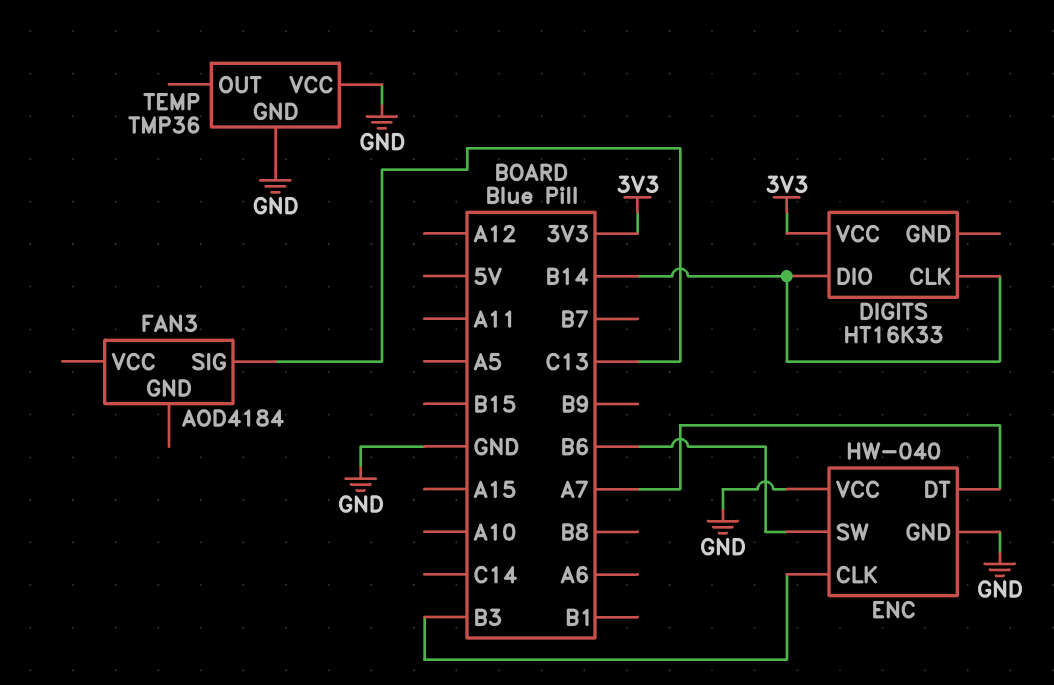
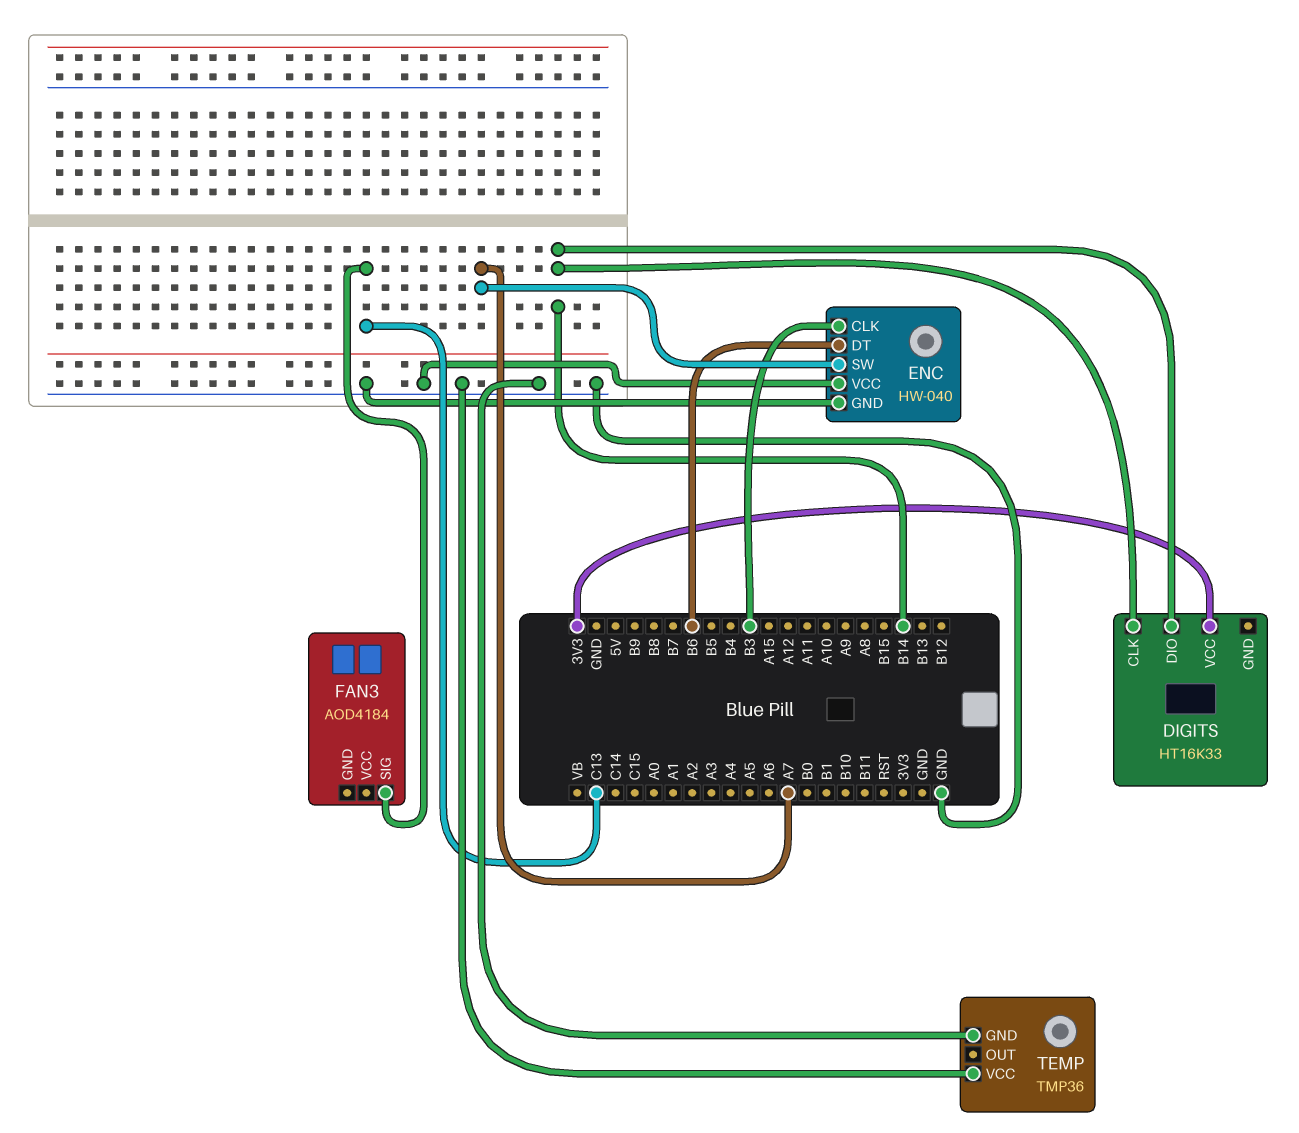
ENC pin DT: A7 -> B6
ENC pin SW: B6 -> A7

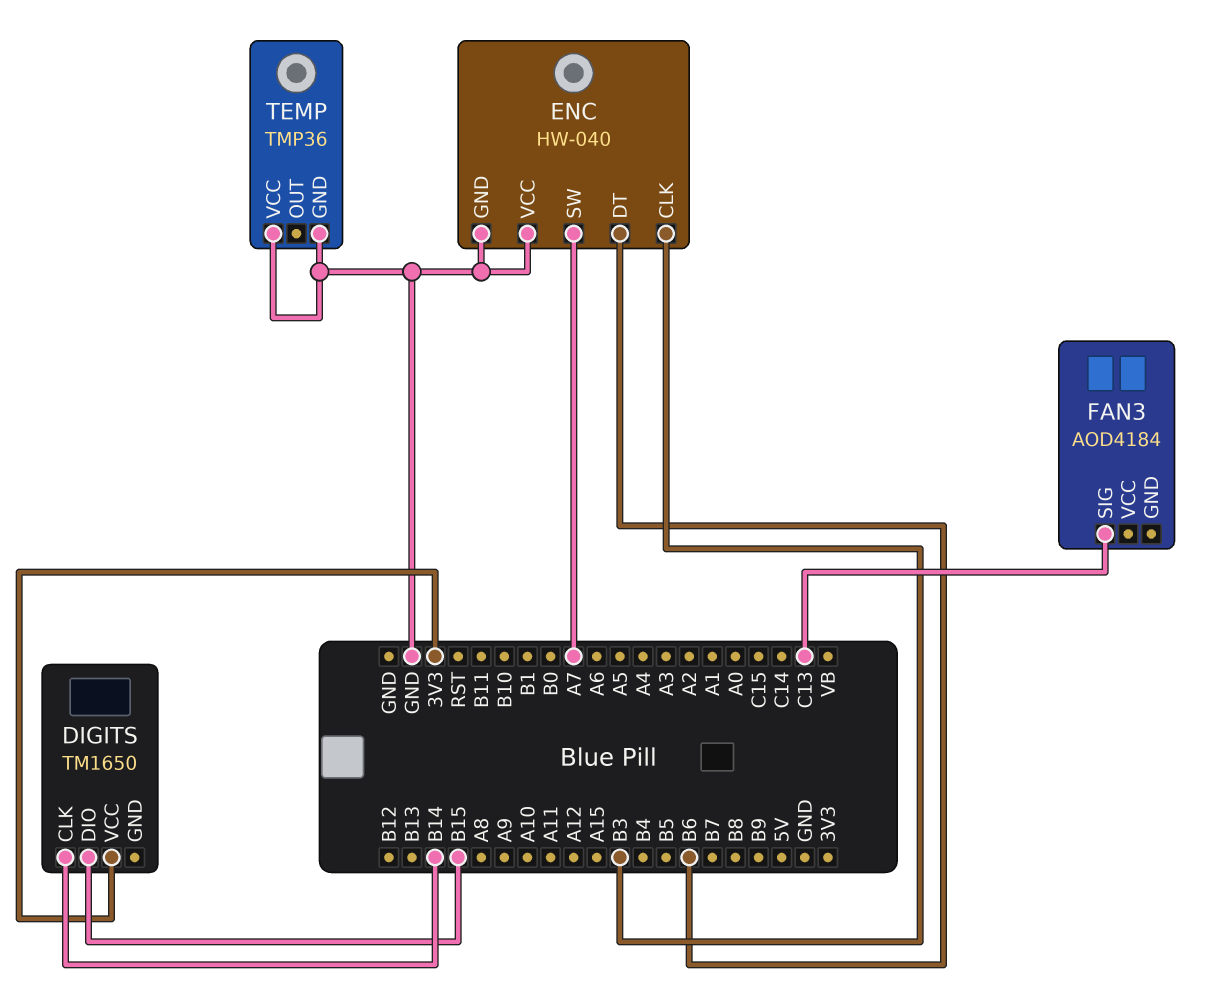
DIGITS: HT16K33 -> TM1650
DIGITS pin DIO: B14 -> B15

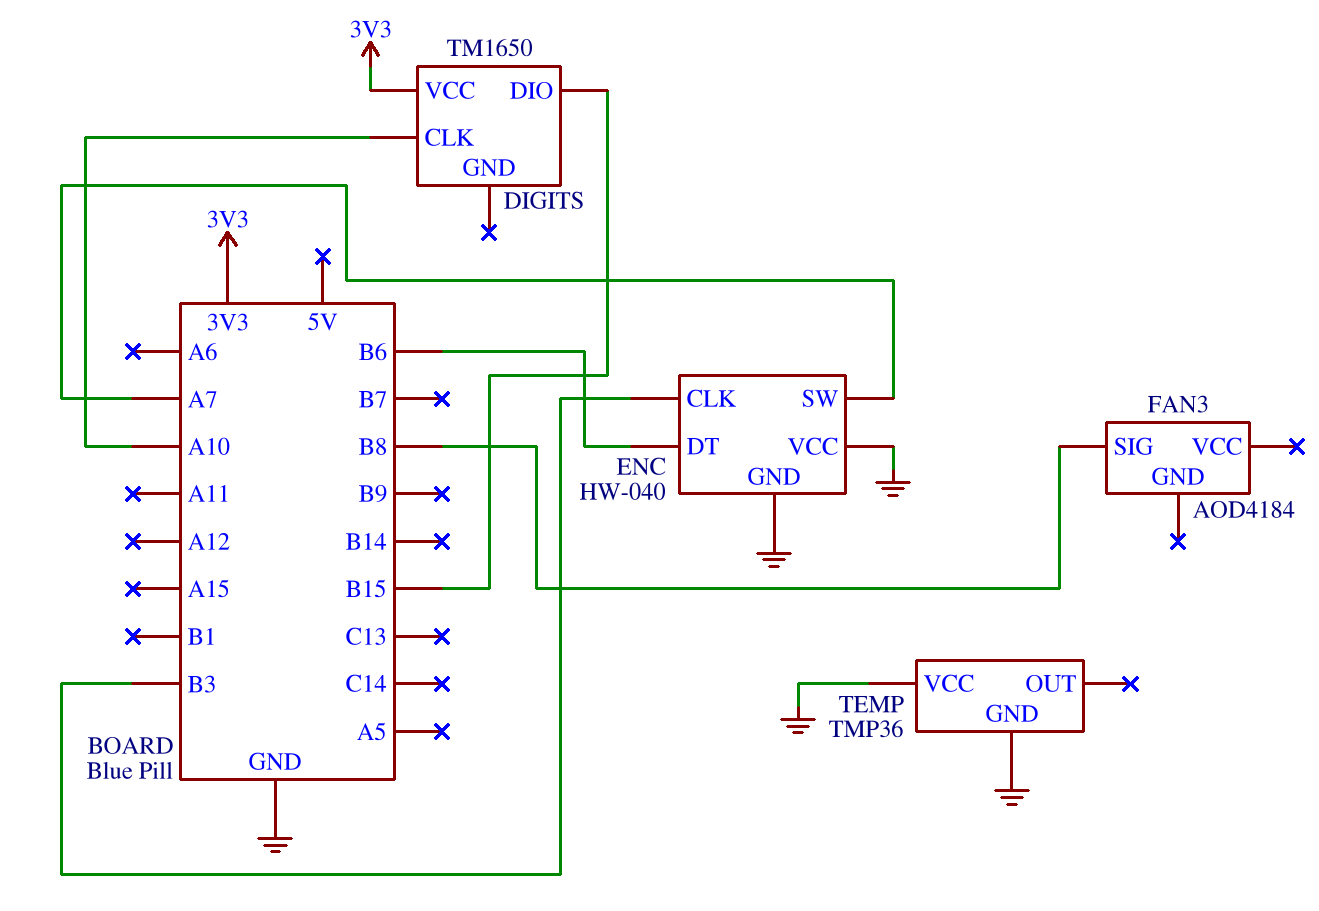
DIGITS pin CLK: B14 -> A10
FAN3 pin SIG: C13 -> B8

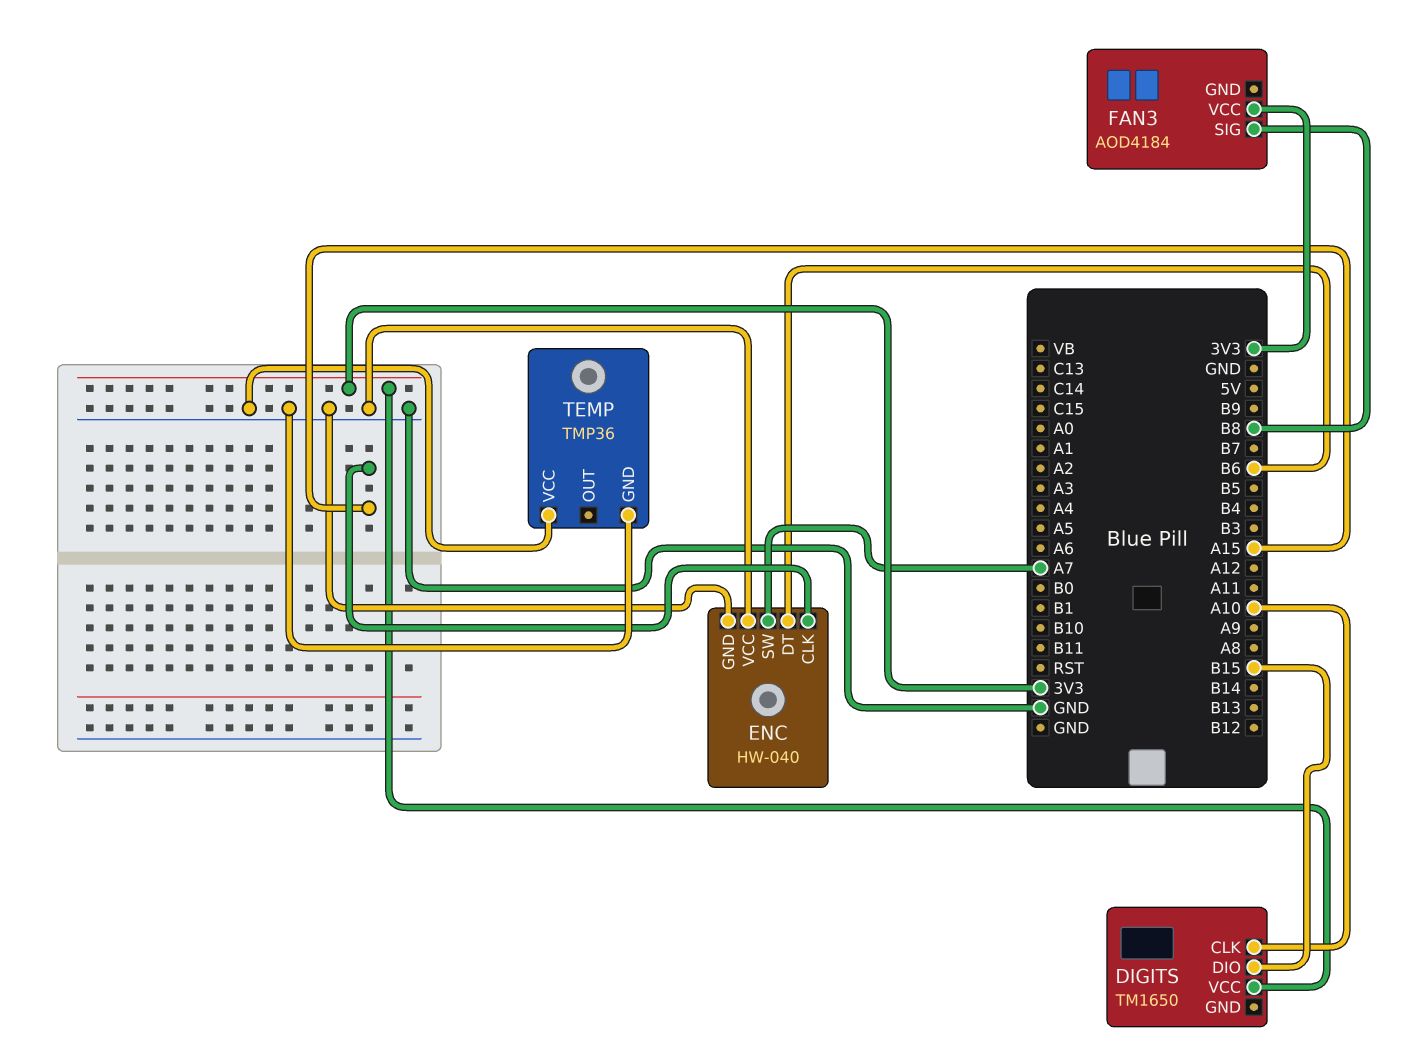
ENC pin CLK: B3 -> A15
FAN3 pin VCC: none -> 3V3

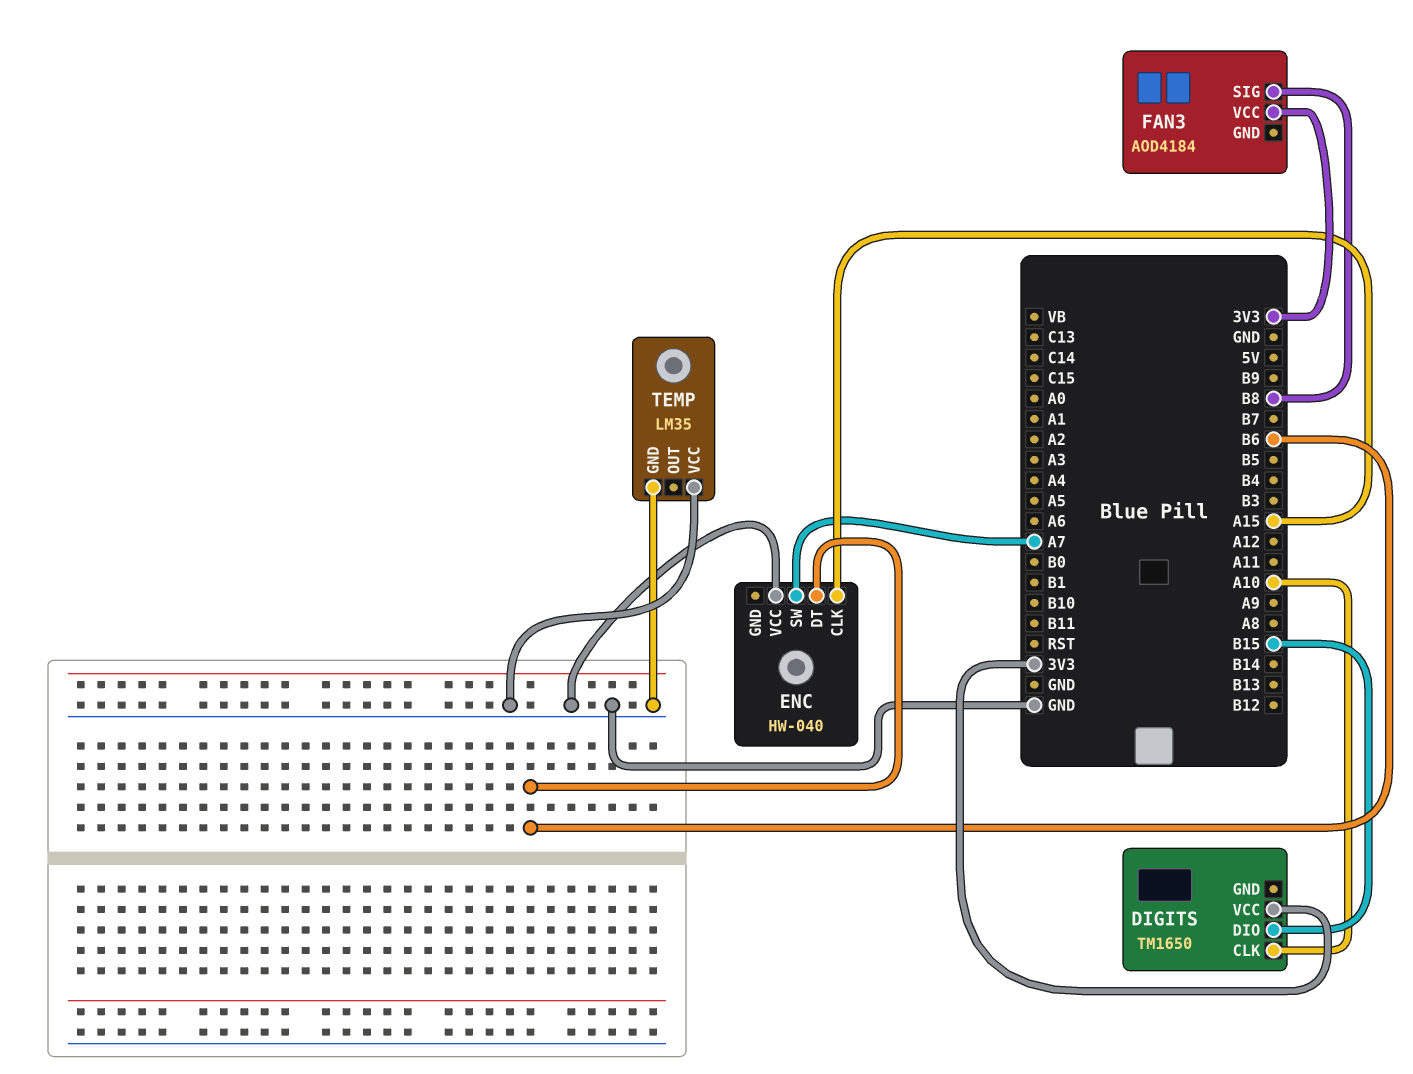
ENC pin GND: GND -> none
TEMP: TMP36 -> LM35

